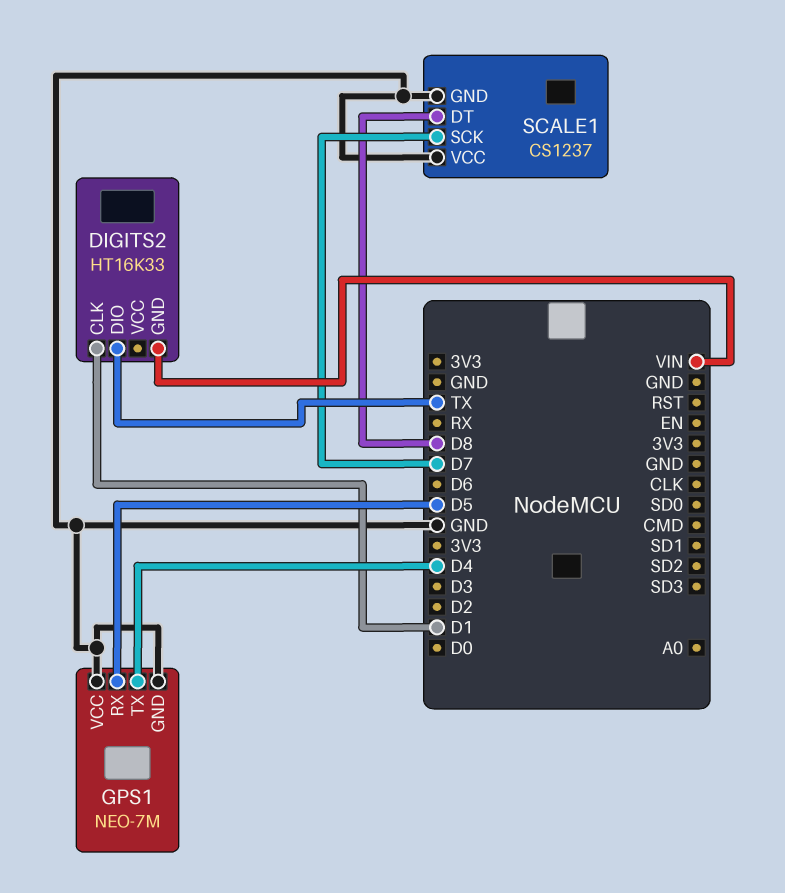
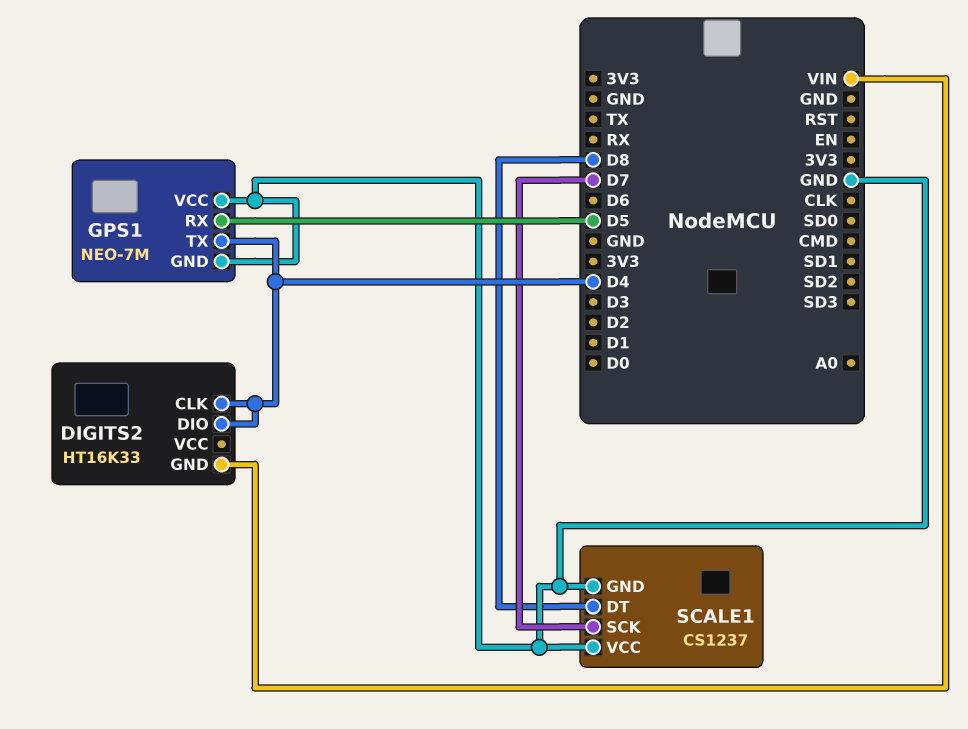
DIGITS2 pin CLK: D1 -> D4
DIGITS2 pin DIO: TX -> D4

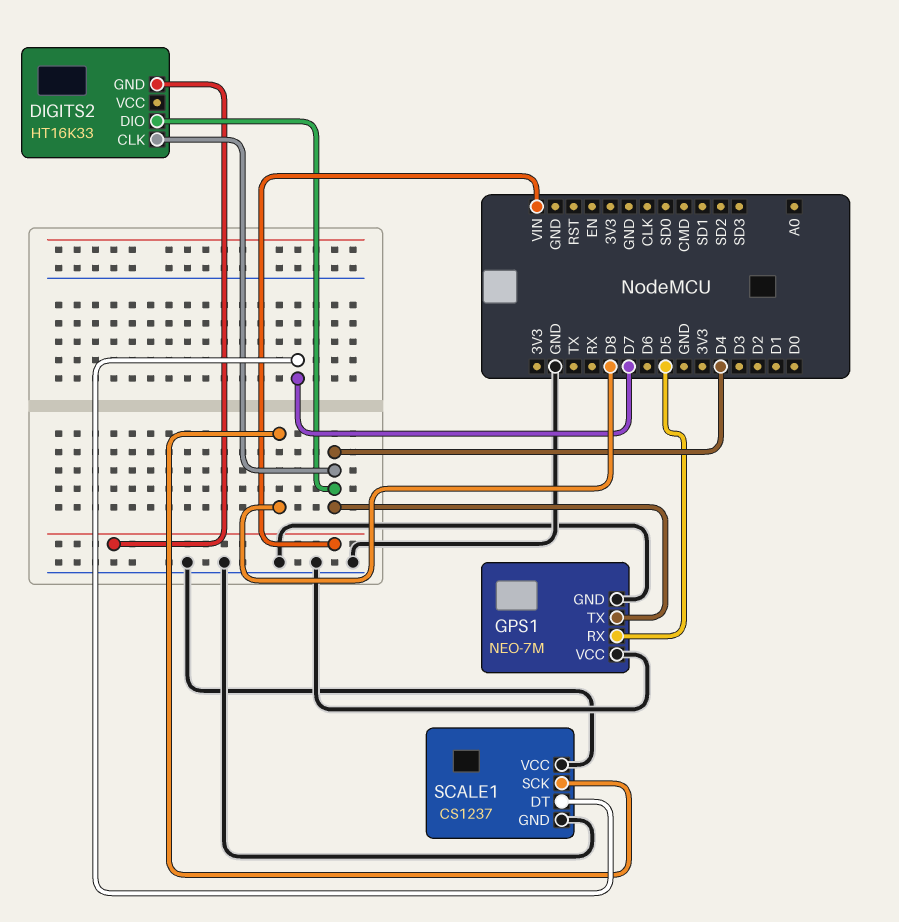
SCALE1 pin DT: D8 -> D7
SCALE1 pin SCK: D7 -> D8

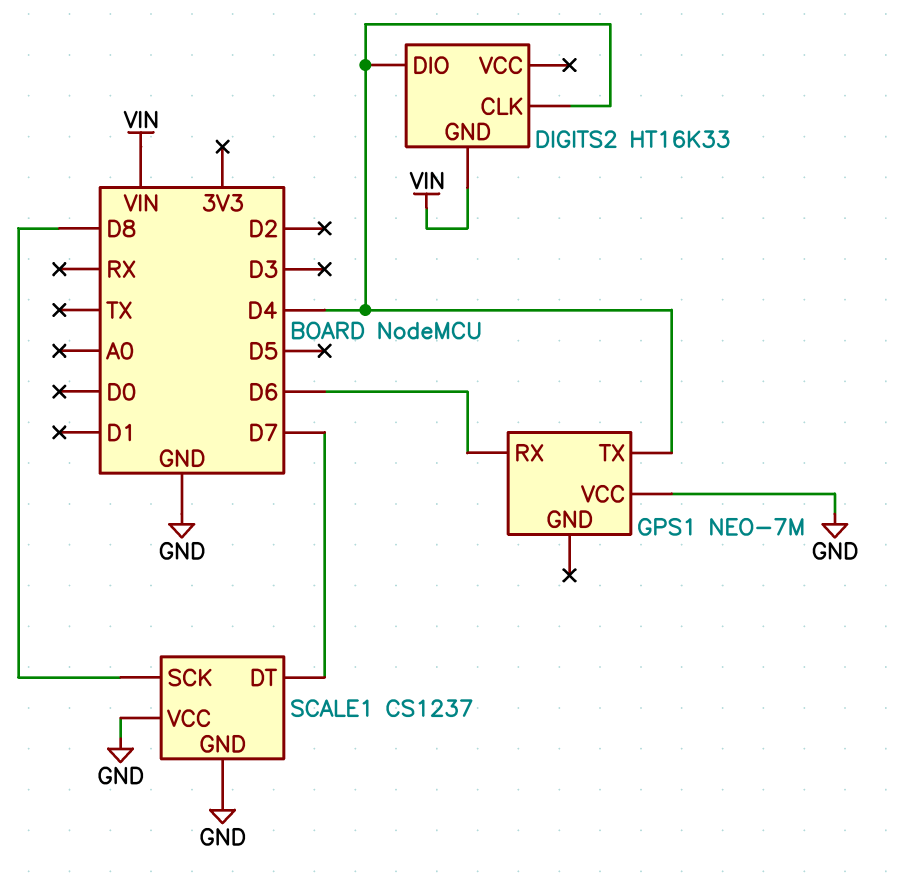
GPS1 pin GND: GND -> none
GPS1 pin RX: D5 -> D6

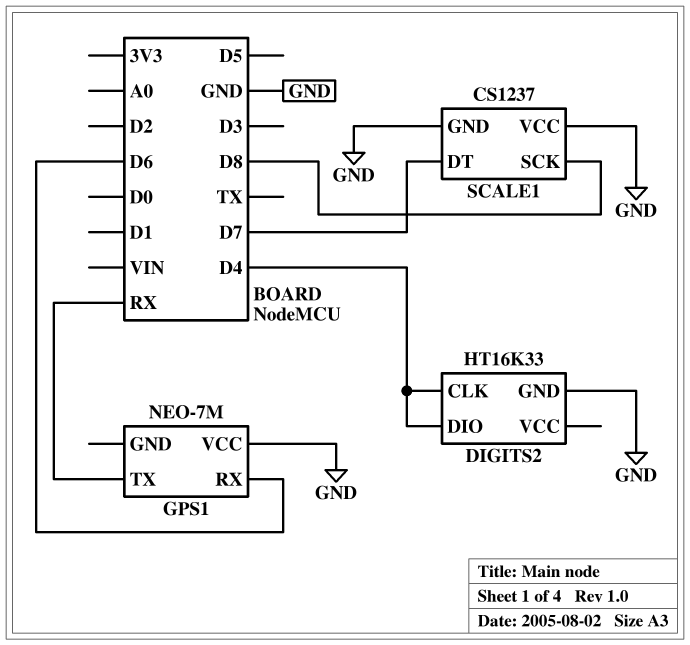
DIGITS2 pin GND: VIN -> GND
GPS1 pin TX: D4 -> RX

